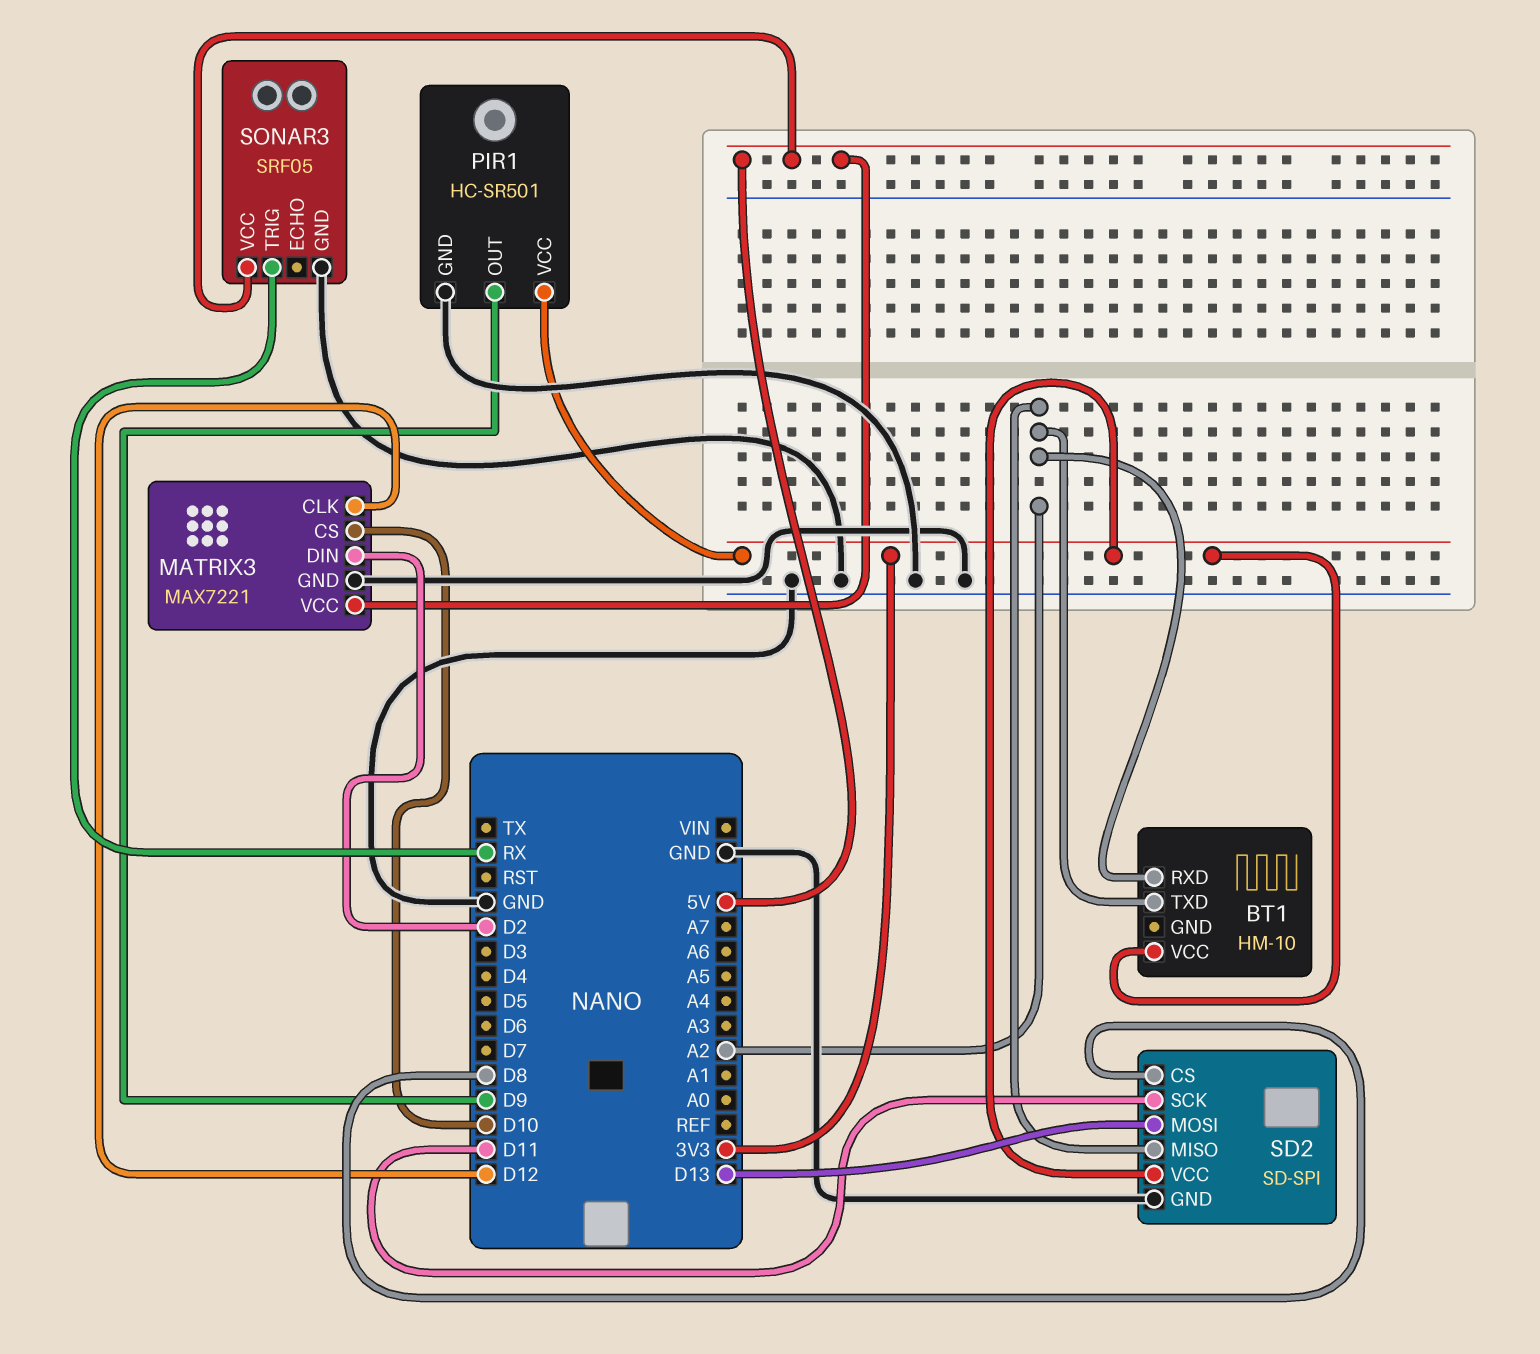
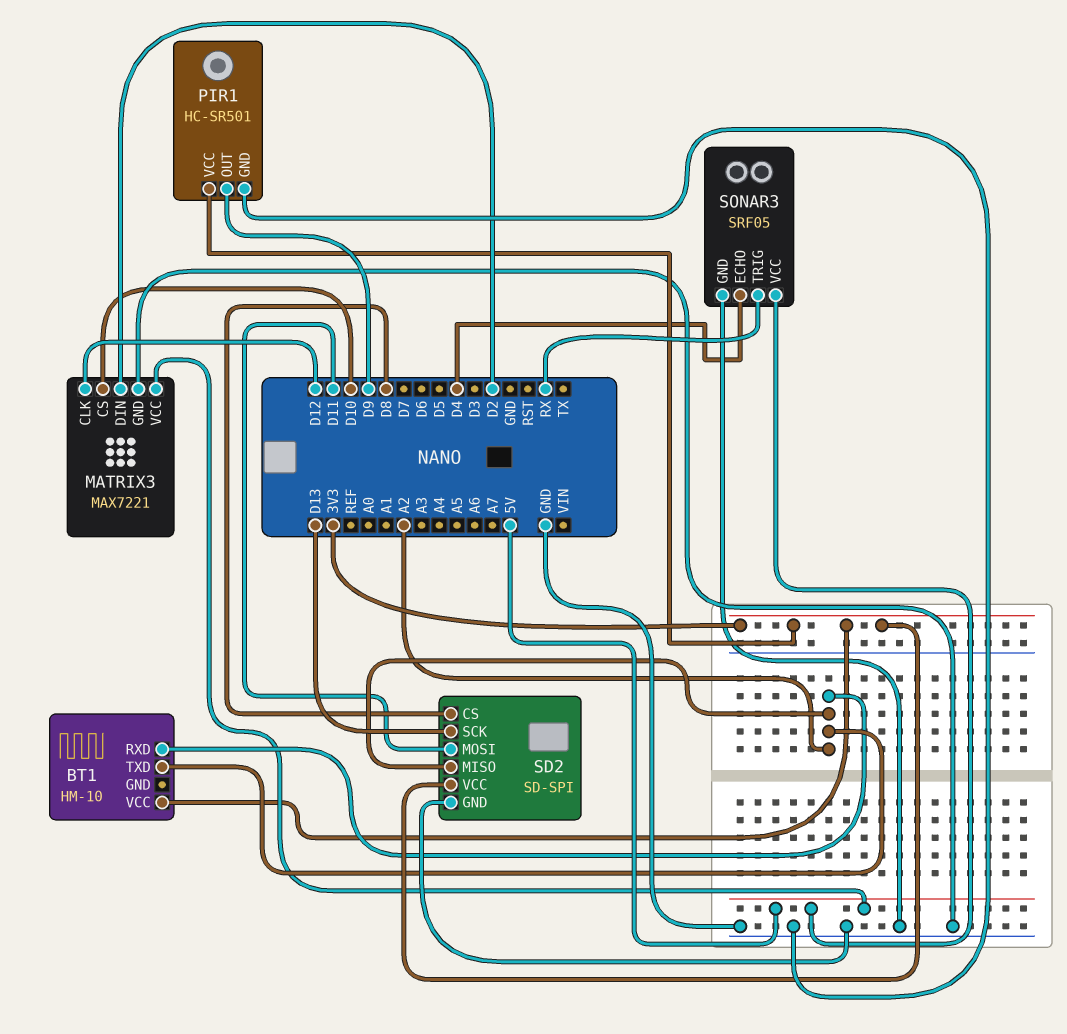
SD2 pin MOSI: D13 -> D11
SD2 pin SCK: D11 -> D13
SONAR3 pin ECHO: none -> D4

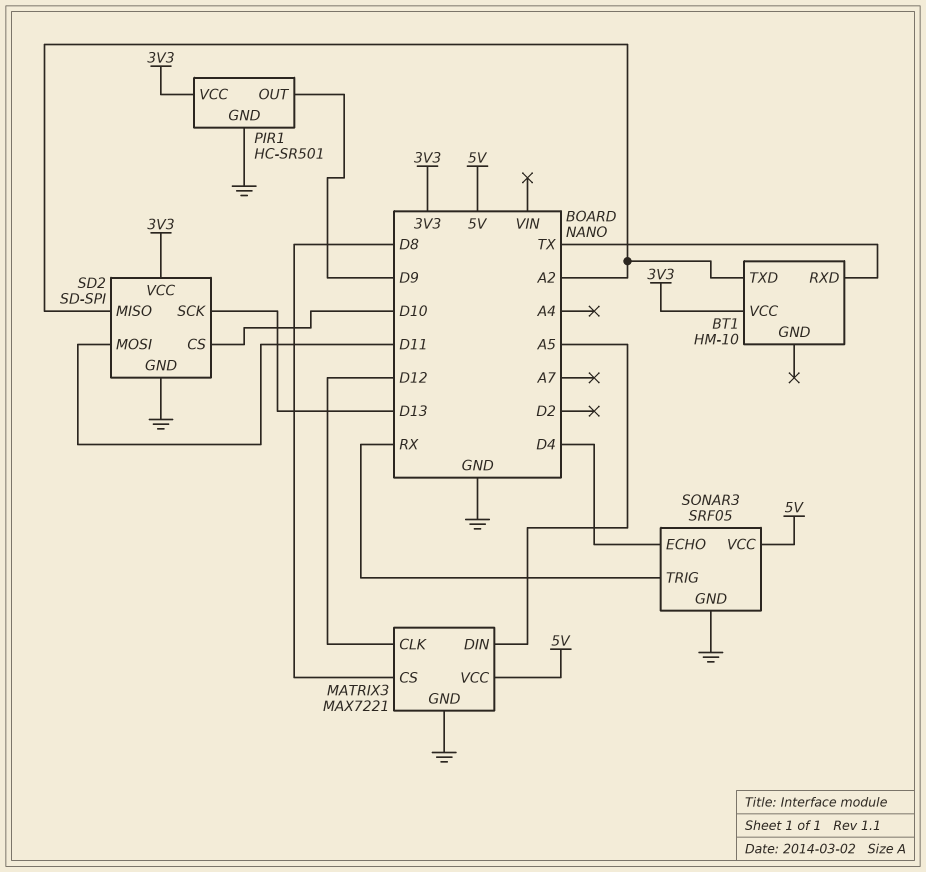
BT1 pin RXD: A2 -> TX
MATRIX3 pin CS: D10 -> D8
MATRIX3 pin DIN: D2 -> A5
SD2 pin CS: D8 -> D10

